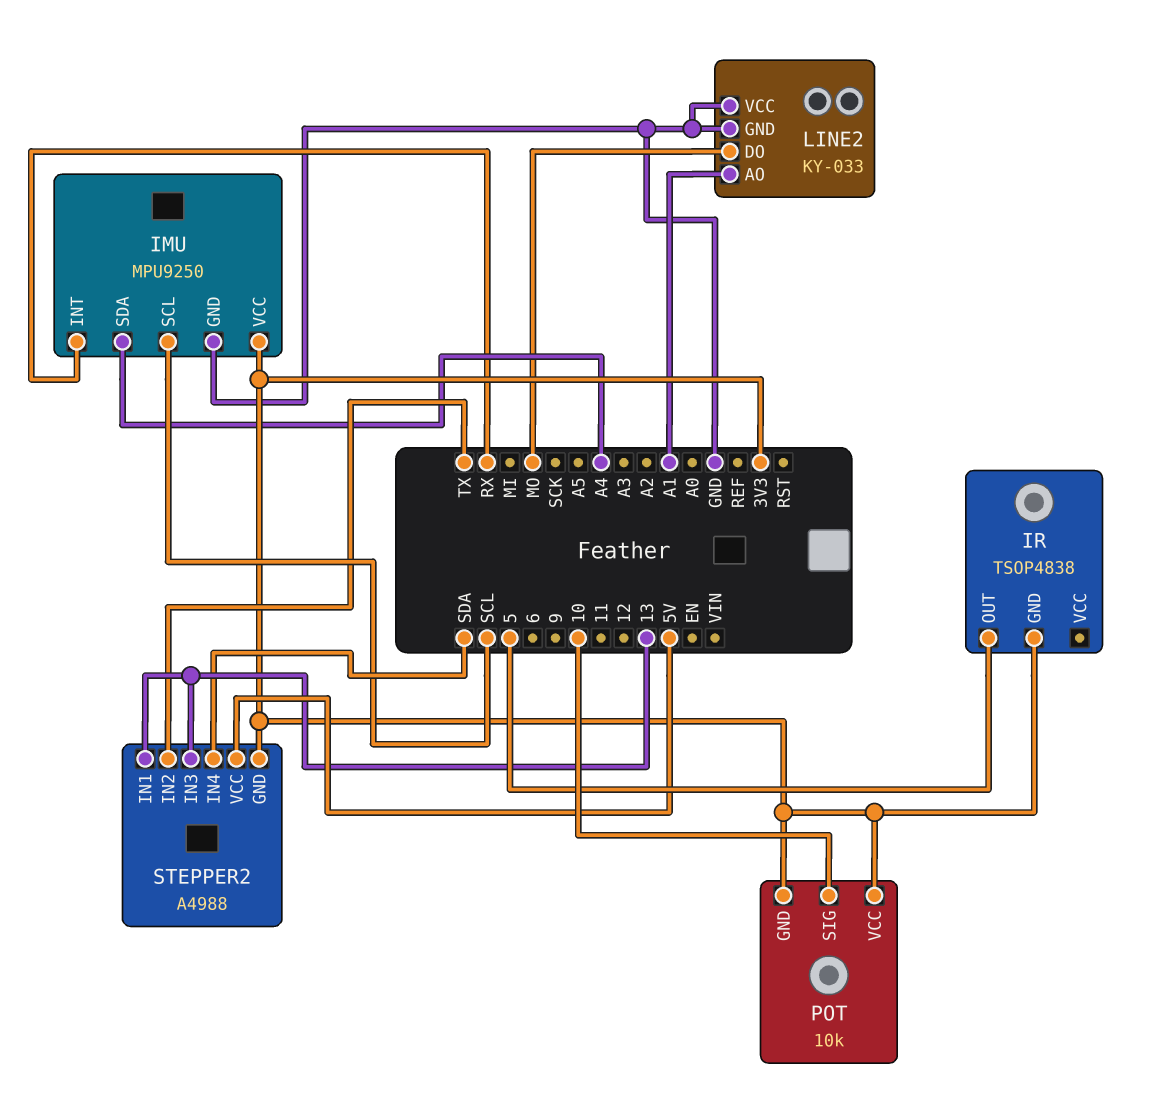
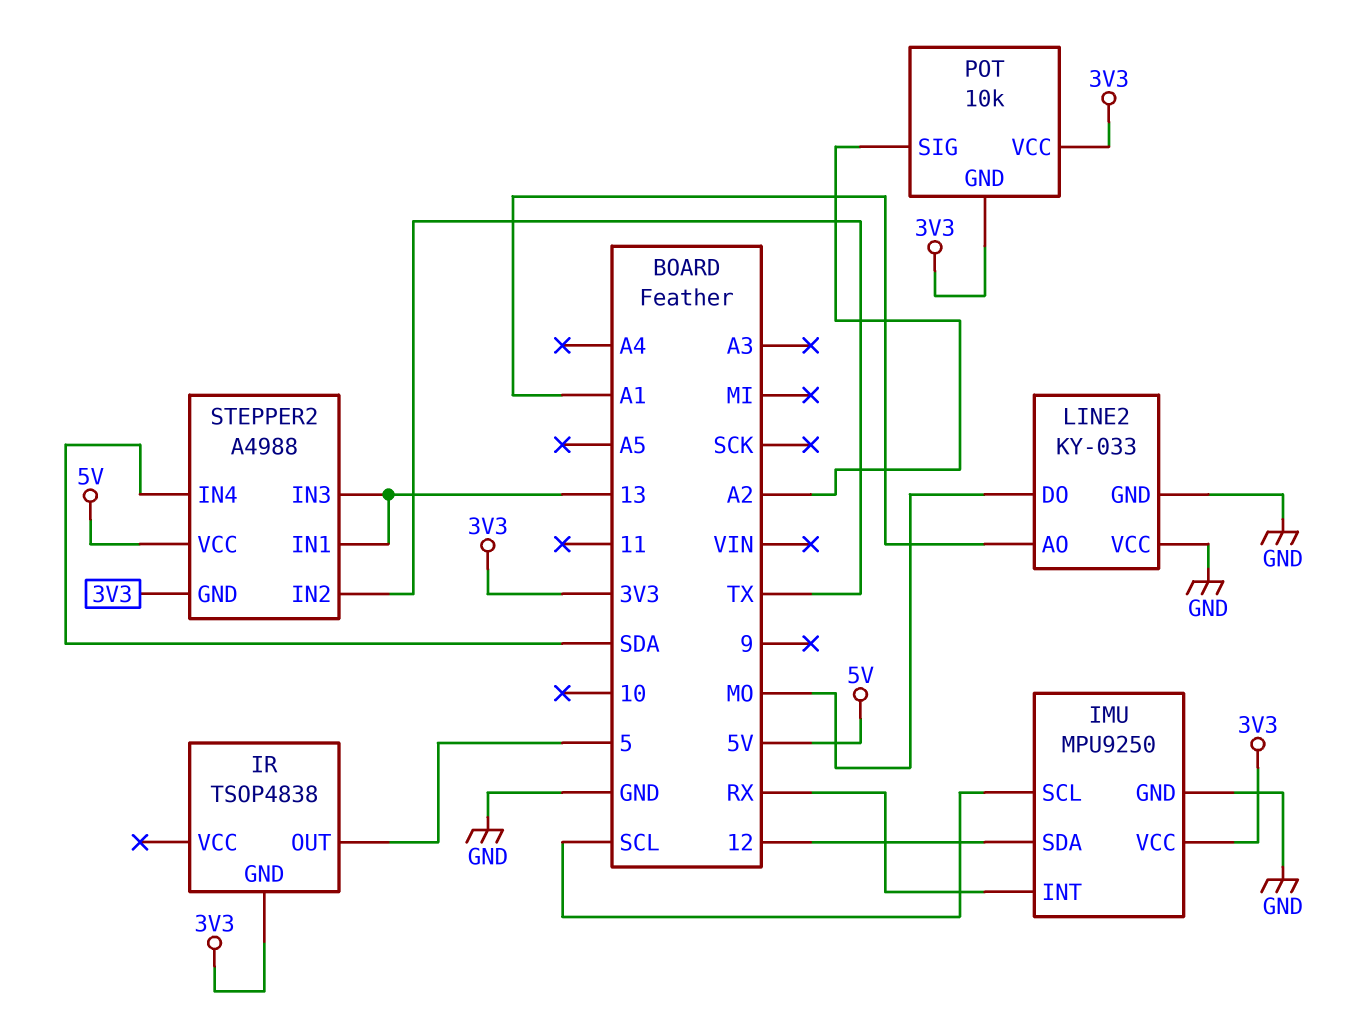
IMU pin SDA: A4 -> 12
POT pin SIG: 10 -> A2

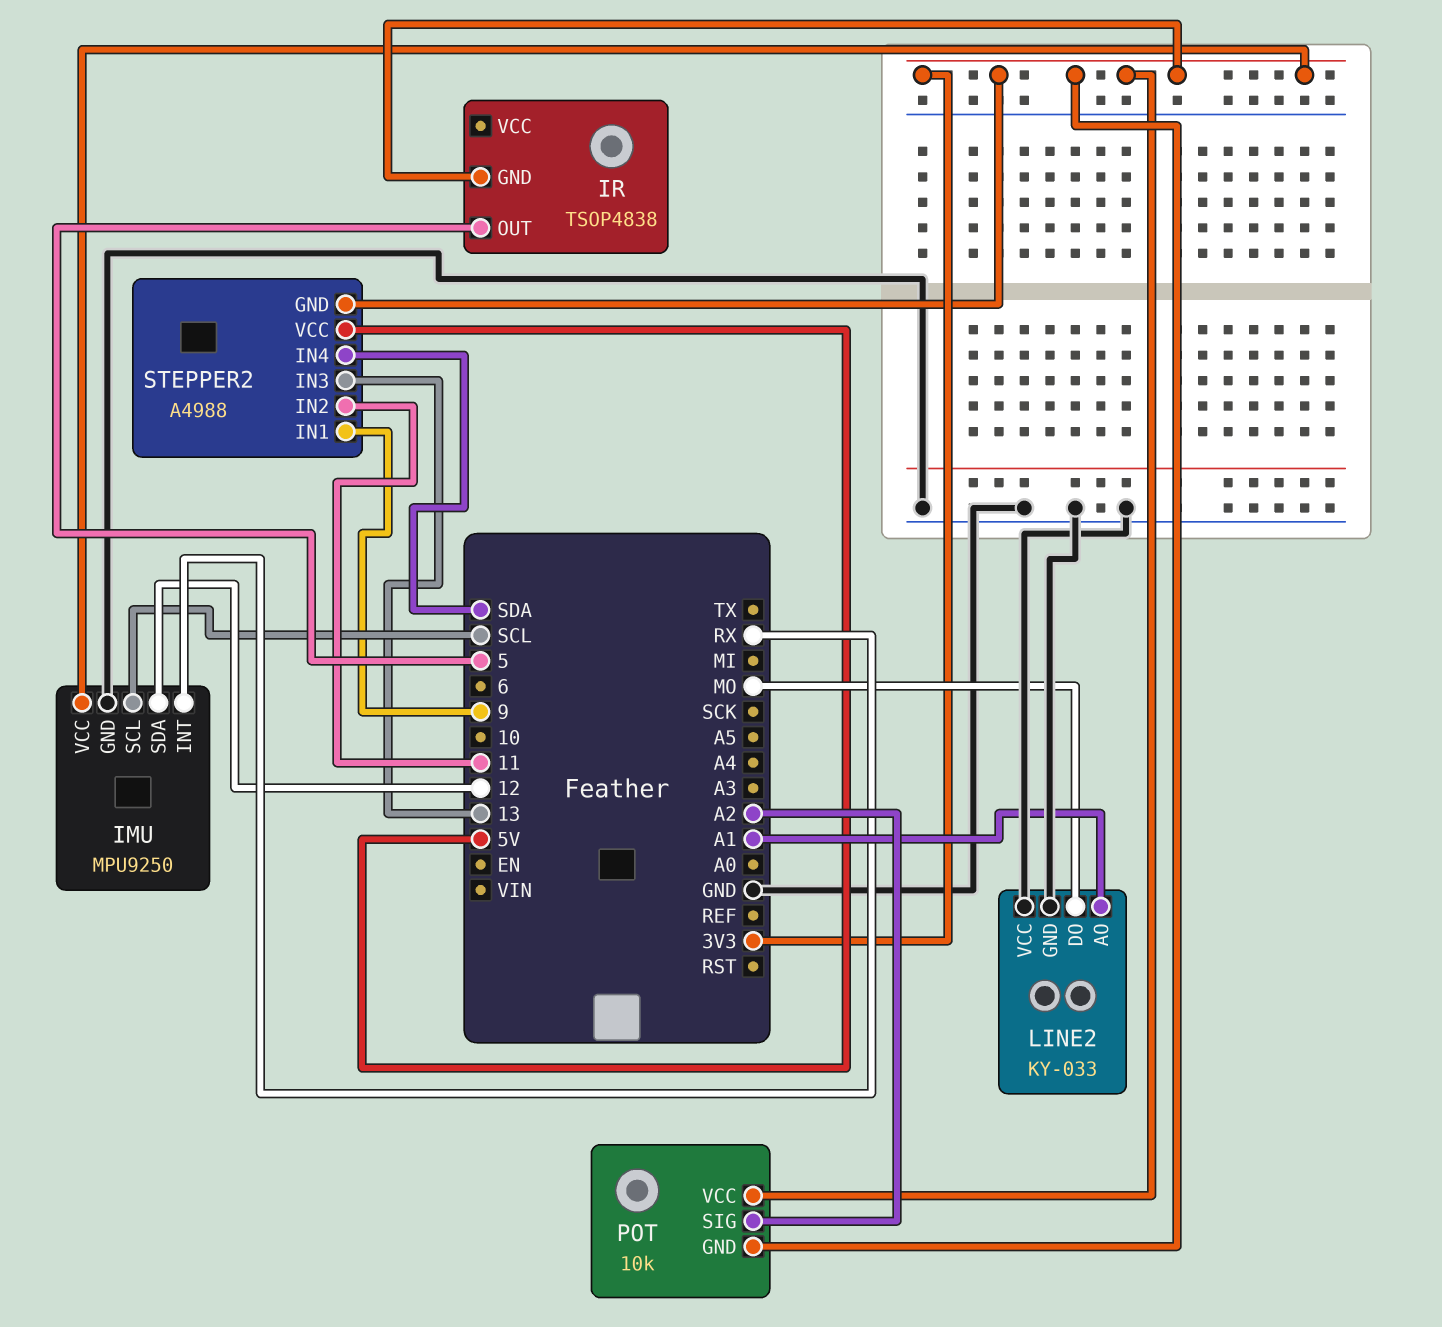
STEPPER2 pin IN1: 13 -> 9
STEPPER2 pin IN2: TX -> 11

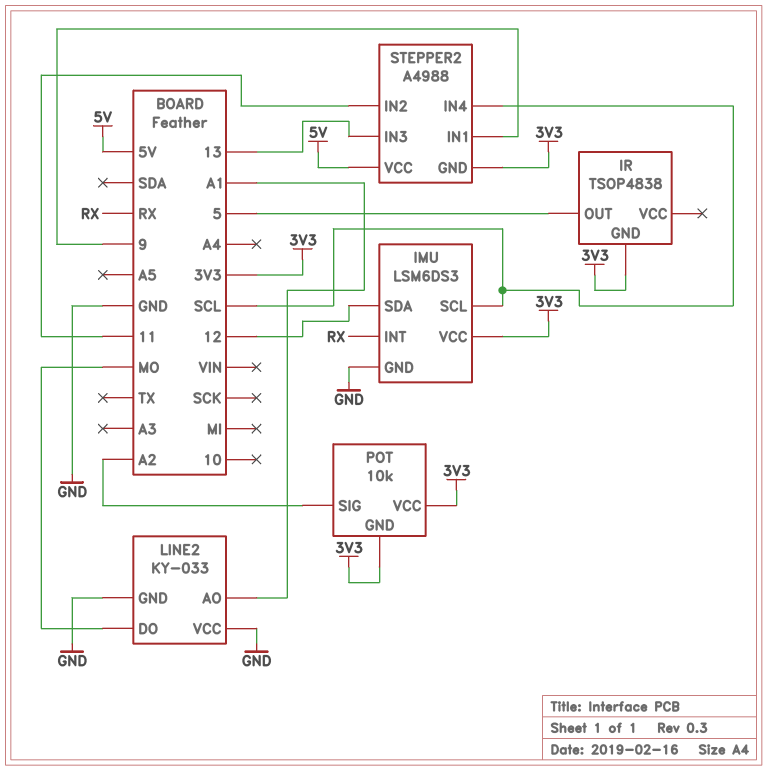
IMU: MPU9250 -> LSM6DS3
STEPPER2 pin IN4: SDA -> SCL

